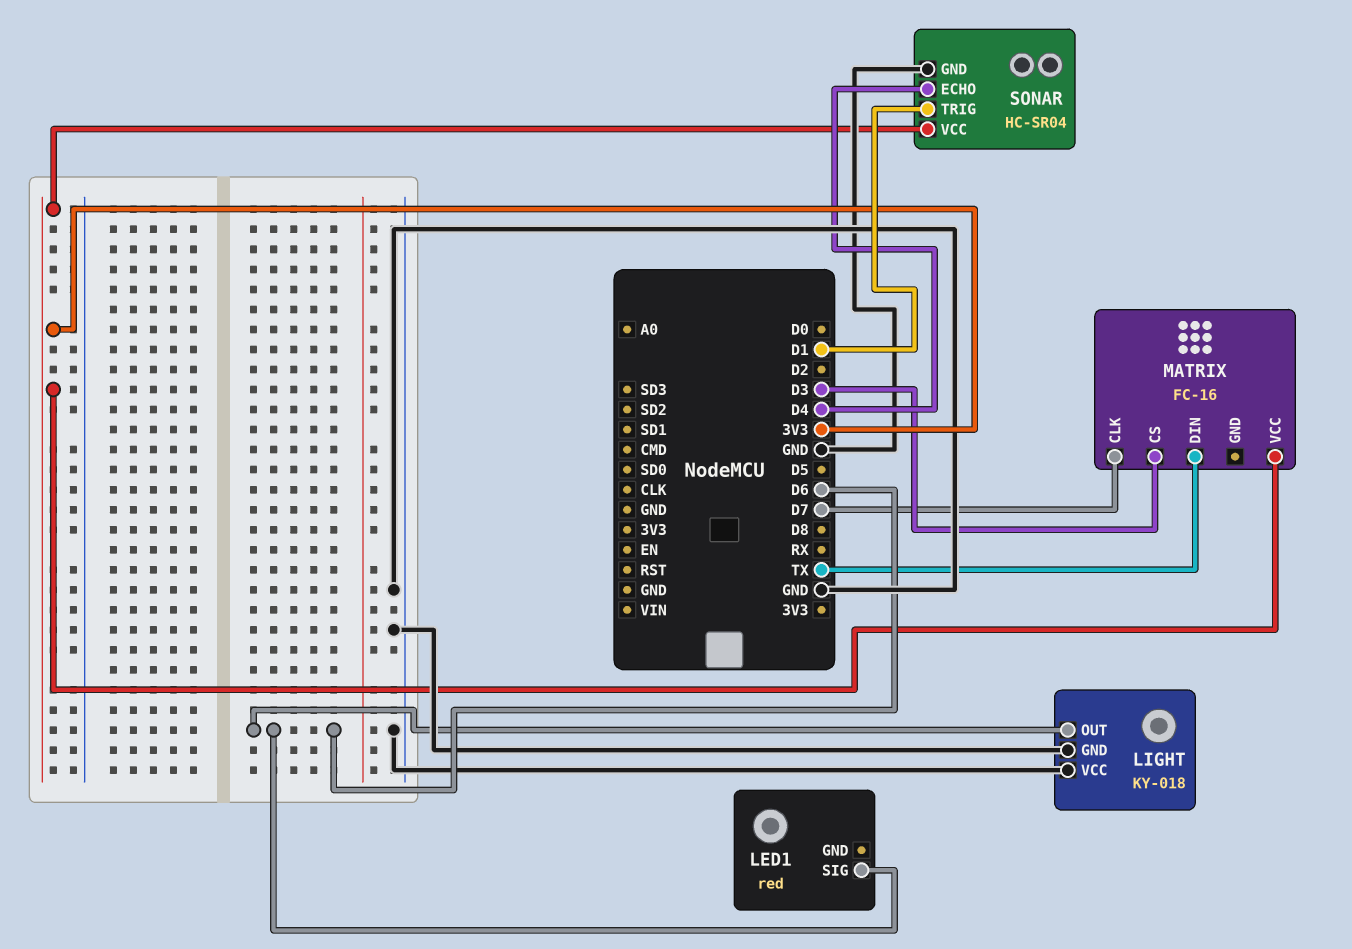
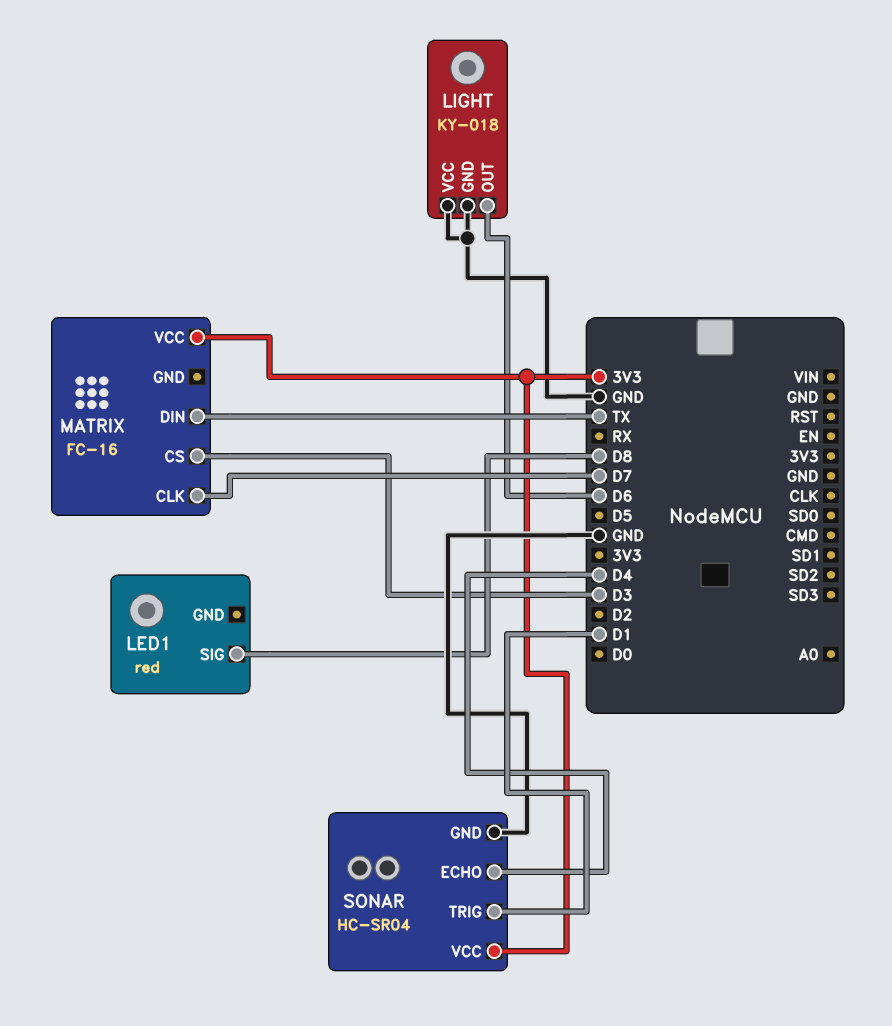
LED1 pin SIG: D6 -> D8

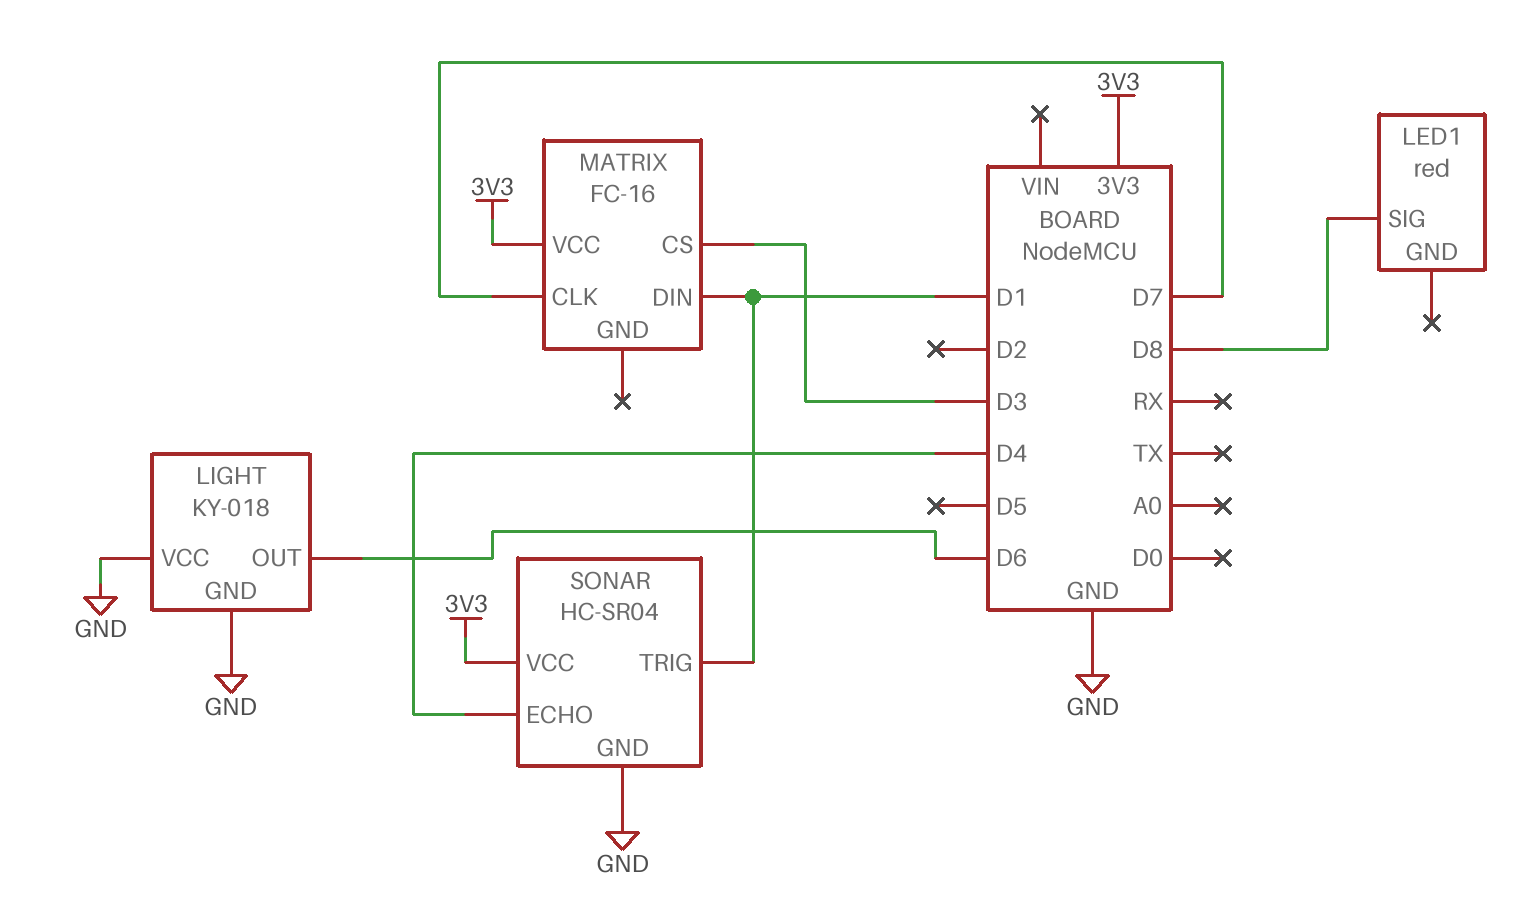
MATRIX pin DIN: TX -> D1

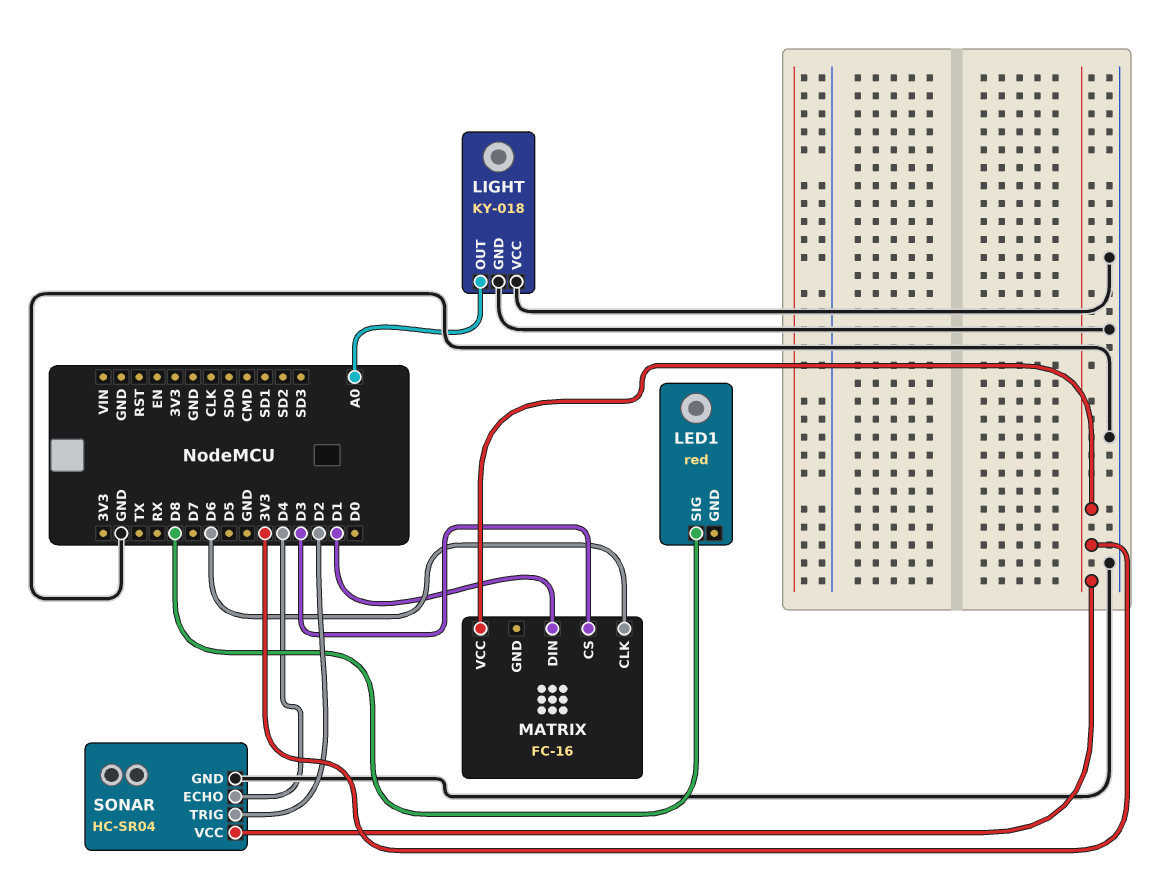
LIGHT pin OUT: D6 -> A0
MATRIX pin CLK: D7 -> D6
SONAR pin TRIG: D1 -> D2

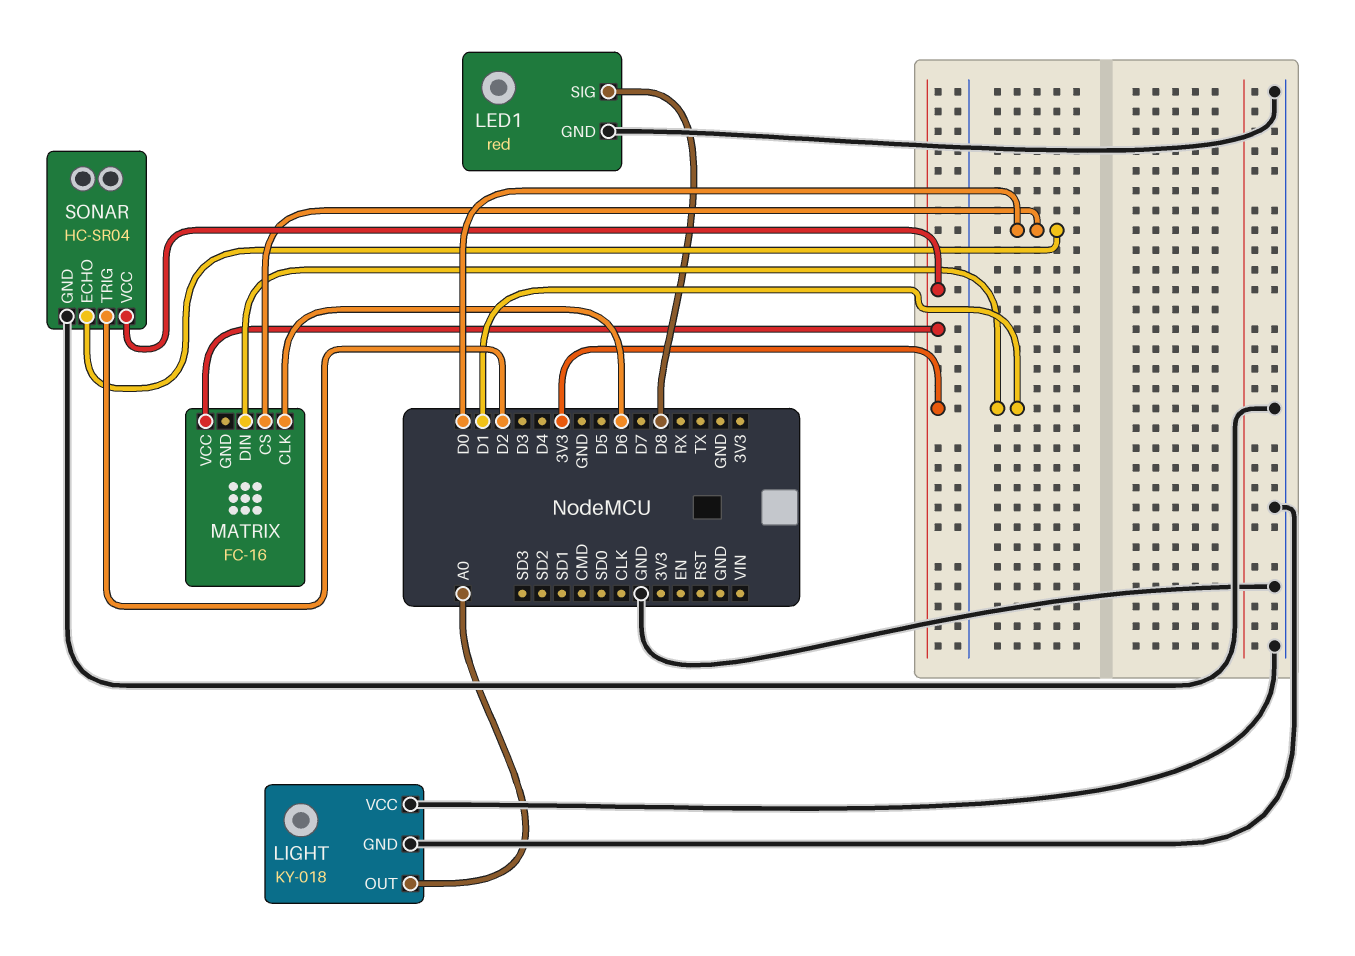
LED1 pin GND: none -> GND
MATRIX pin CS: D3 -> D0
SONAR pin ECHO: D4 -> D0

